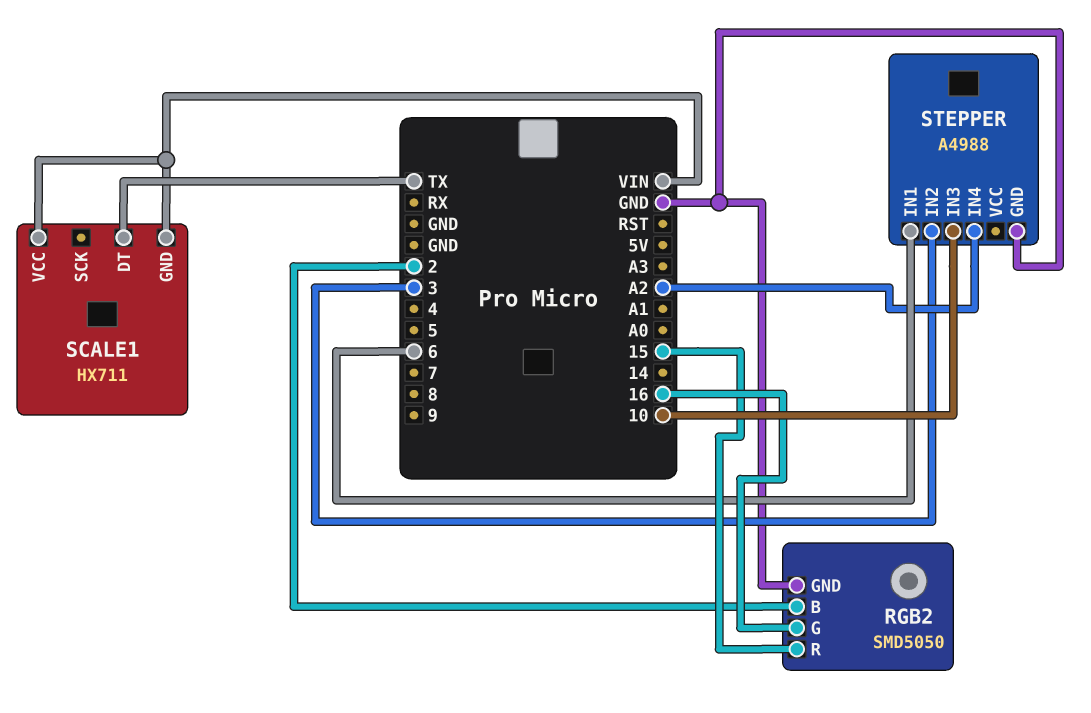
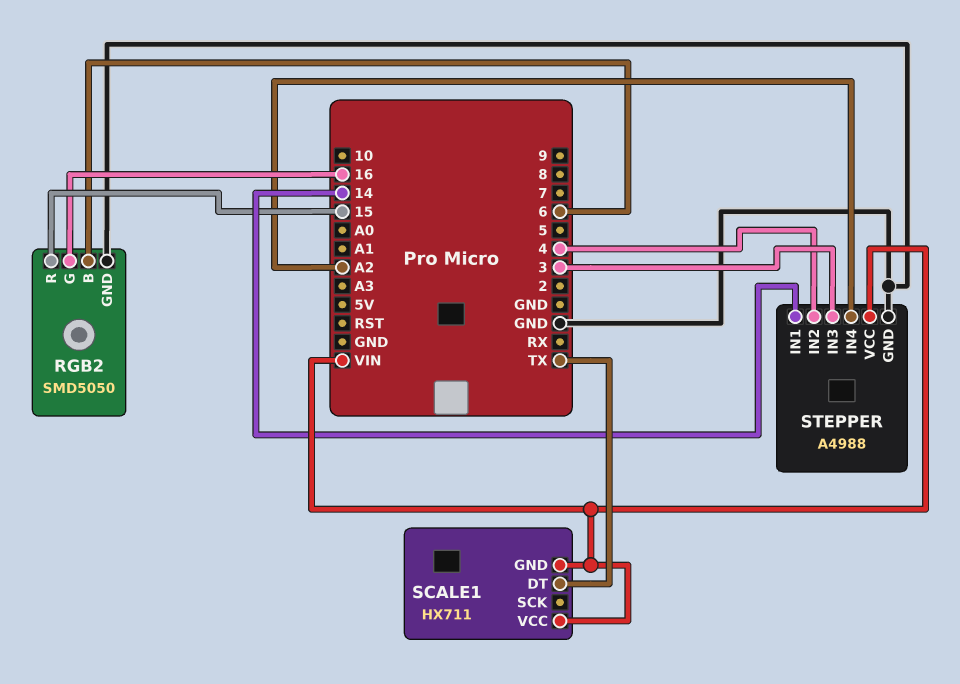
RGB2 pin B: 2 -> 6
STEPPER pin IN1: 6 -> 14
STEPPER pin IN2: 3 -> 4
STEPPER pin IN3: 10 -> 3
STEPPER pin VCC: none -> VIN

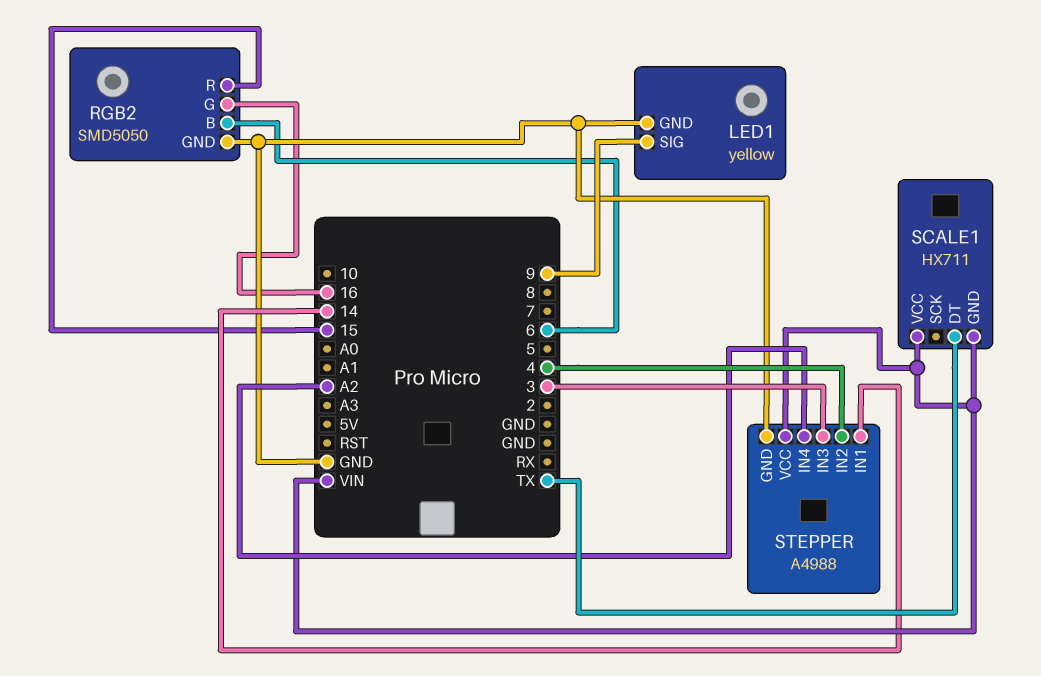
LED1: none -> yellow
LED1 pin GND: none -> GND
LED1 pin SIG: none -> 9

